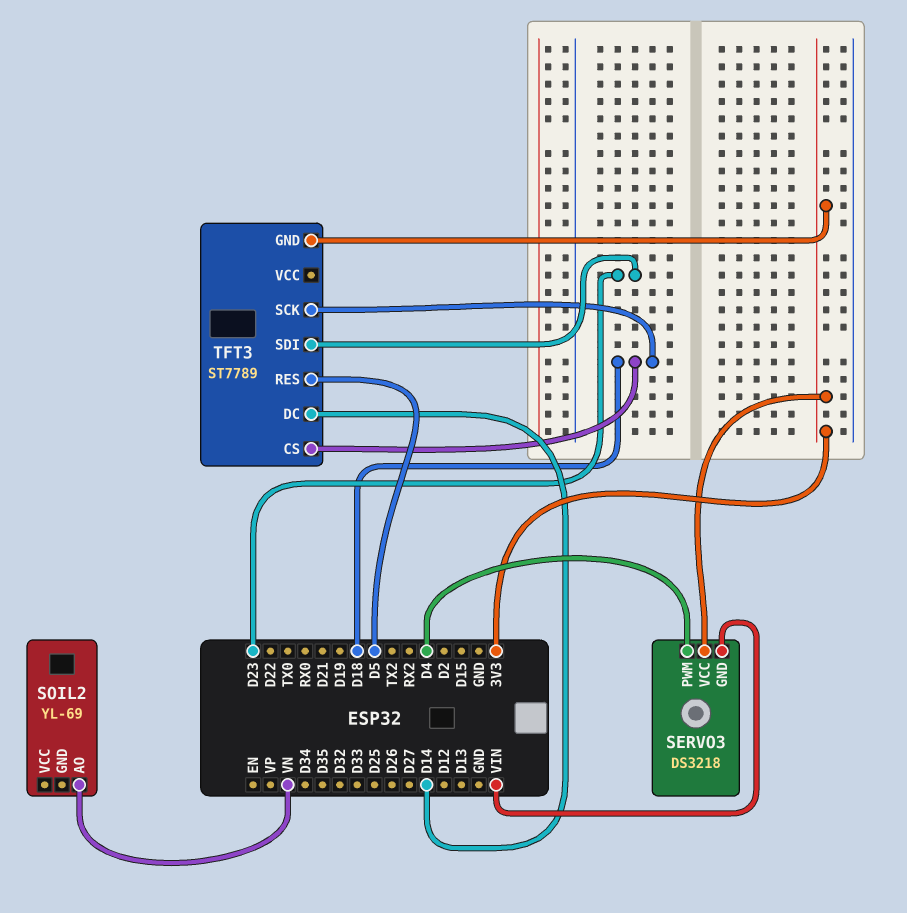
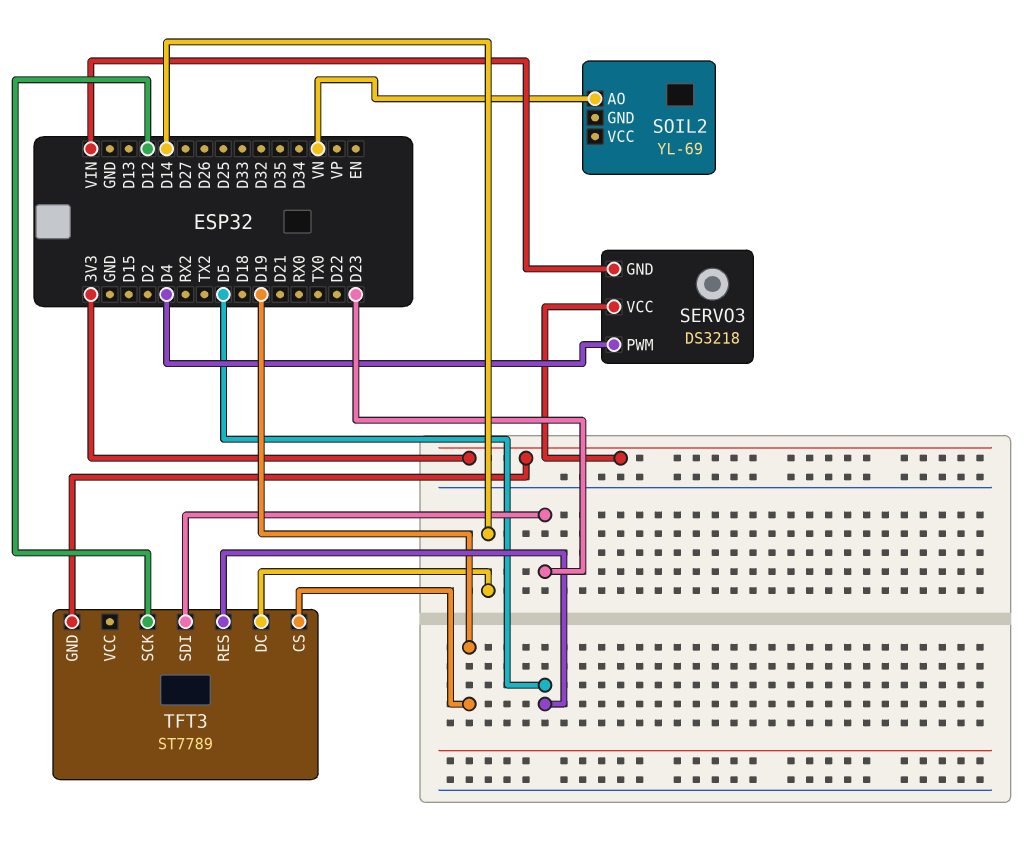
TFT3 pin CS: D18 -> D19
TFT3 pin SCK: D18 -> D12

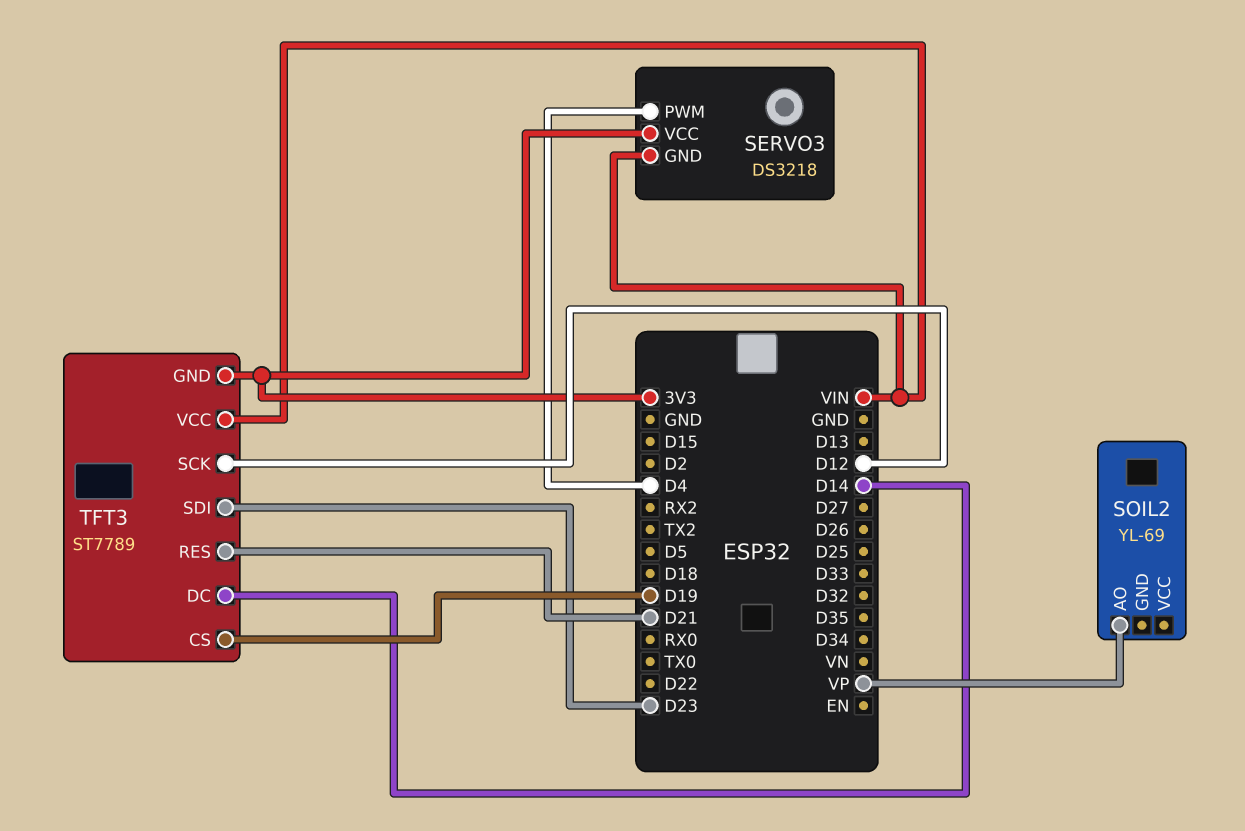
SOIL2 pin AO: VN -> VP
TFT3 pin RES: D5 -> D21
TFT3 pin VCC: none -> VIN

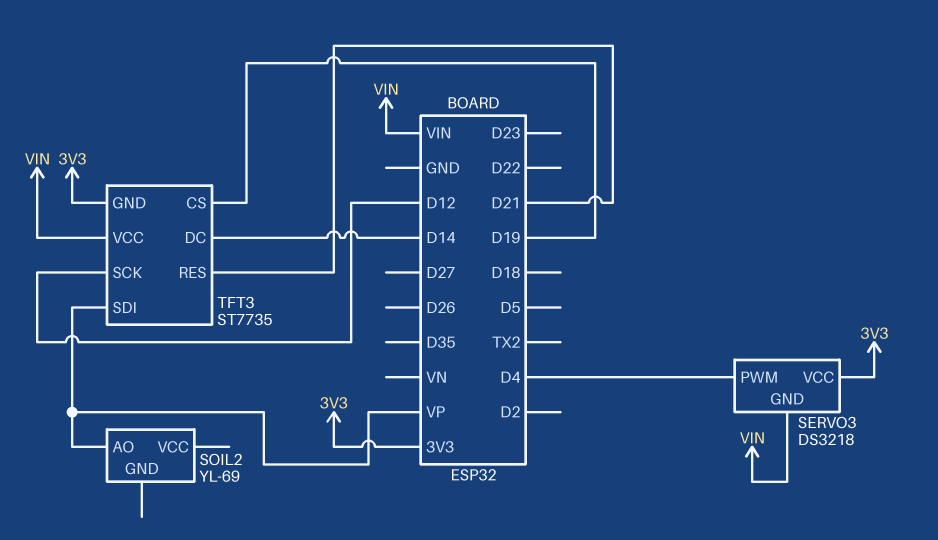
TFT3: ST7789 -> ST7735
TFT3 pin SDI: D23 -> VP

